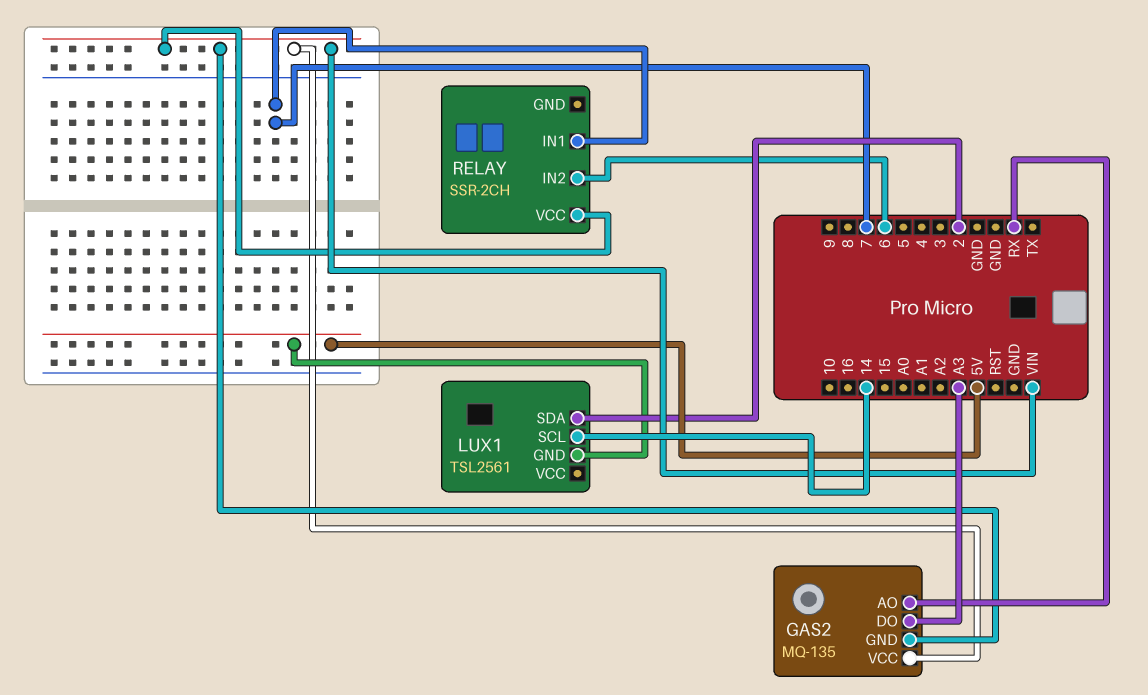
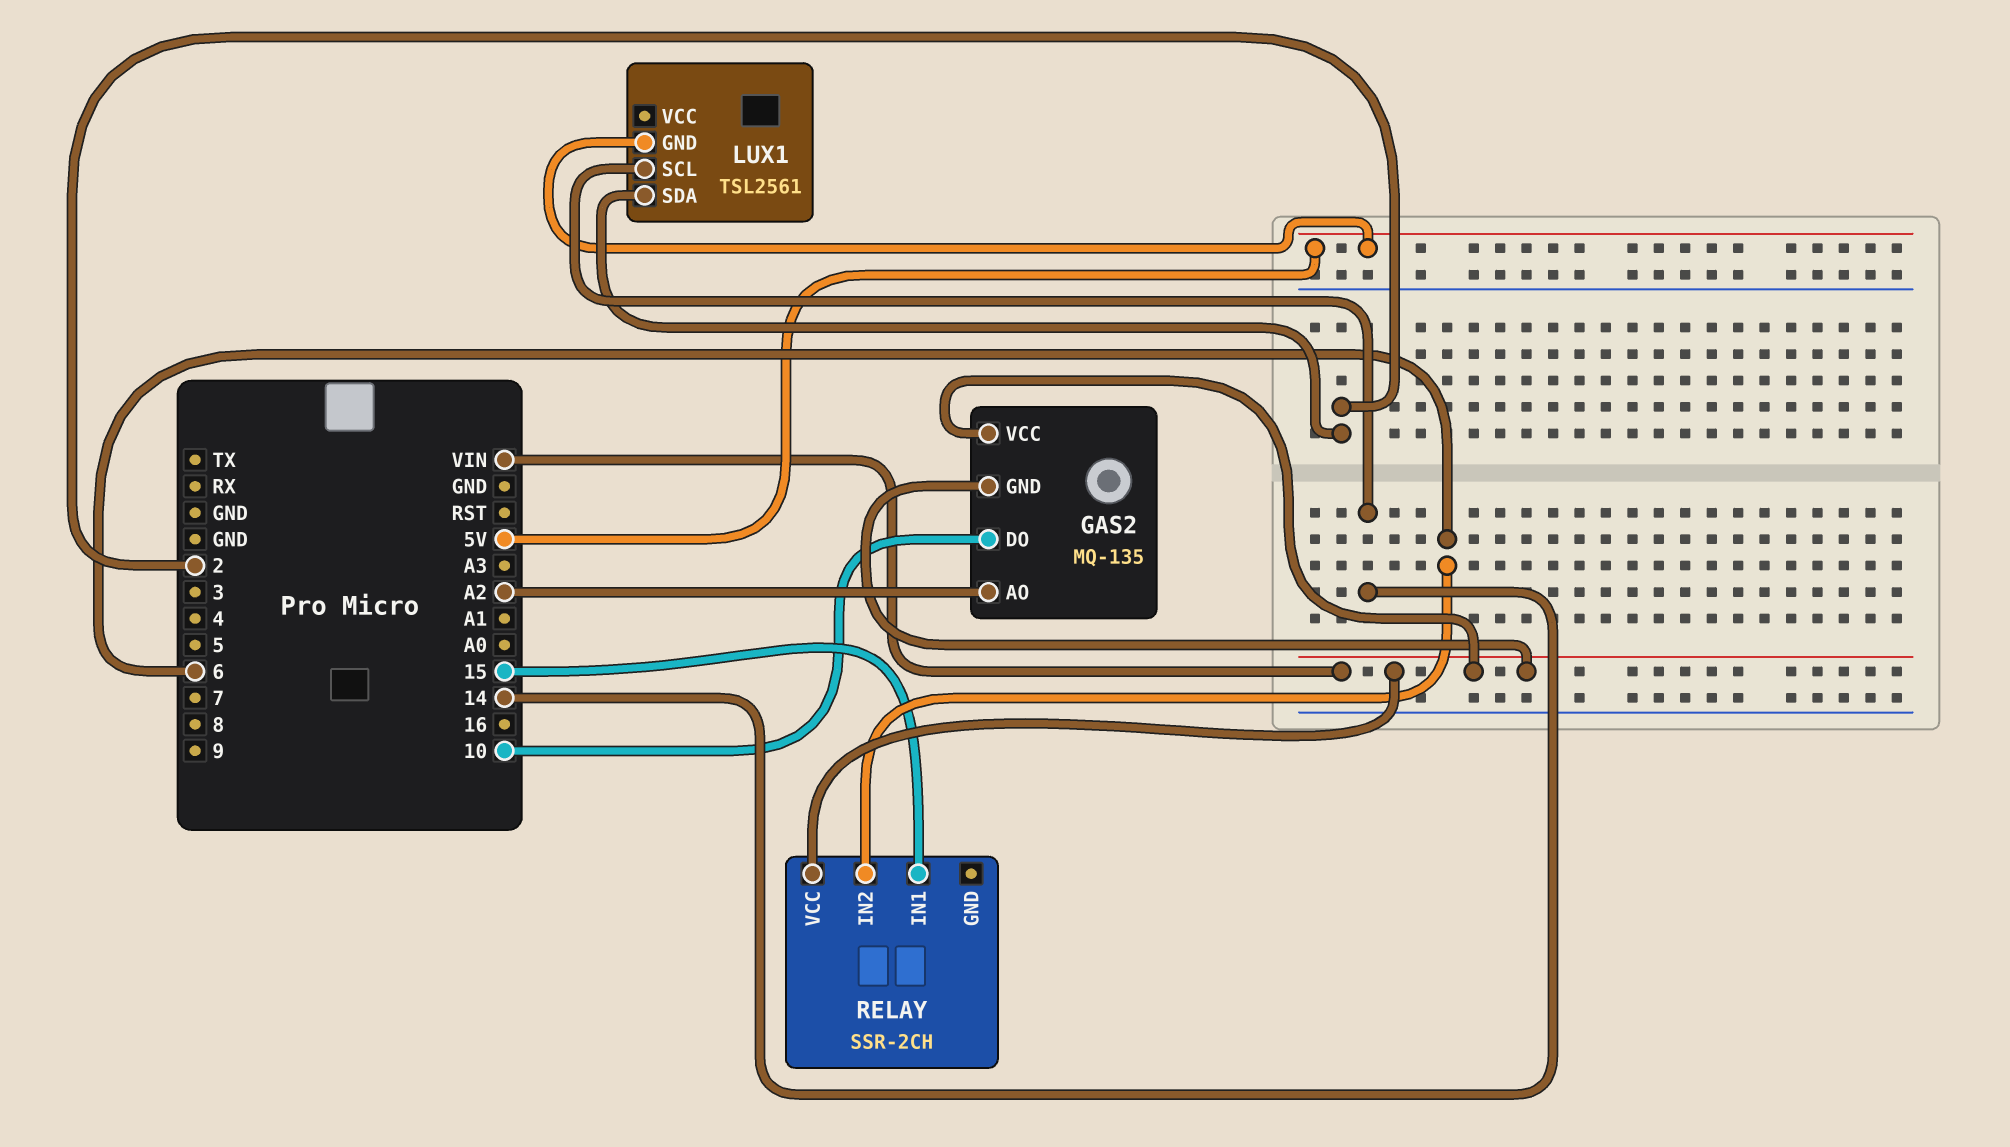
GAS2 pin AO: RX -> A2
GAS2 pin DO: A3 -> 10
RELAY pin IN1: 7 -> 15

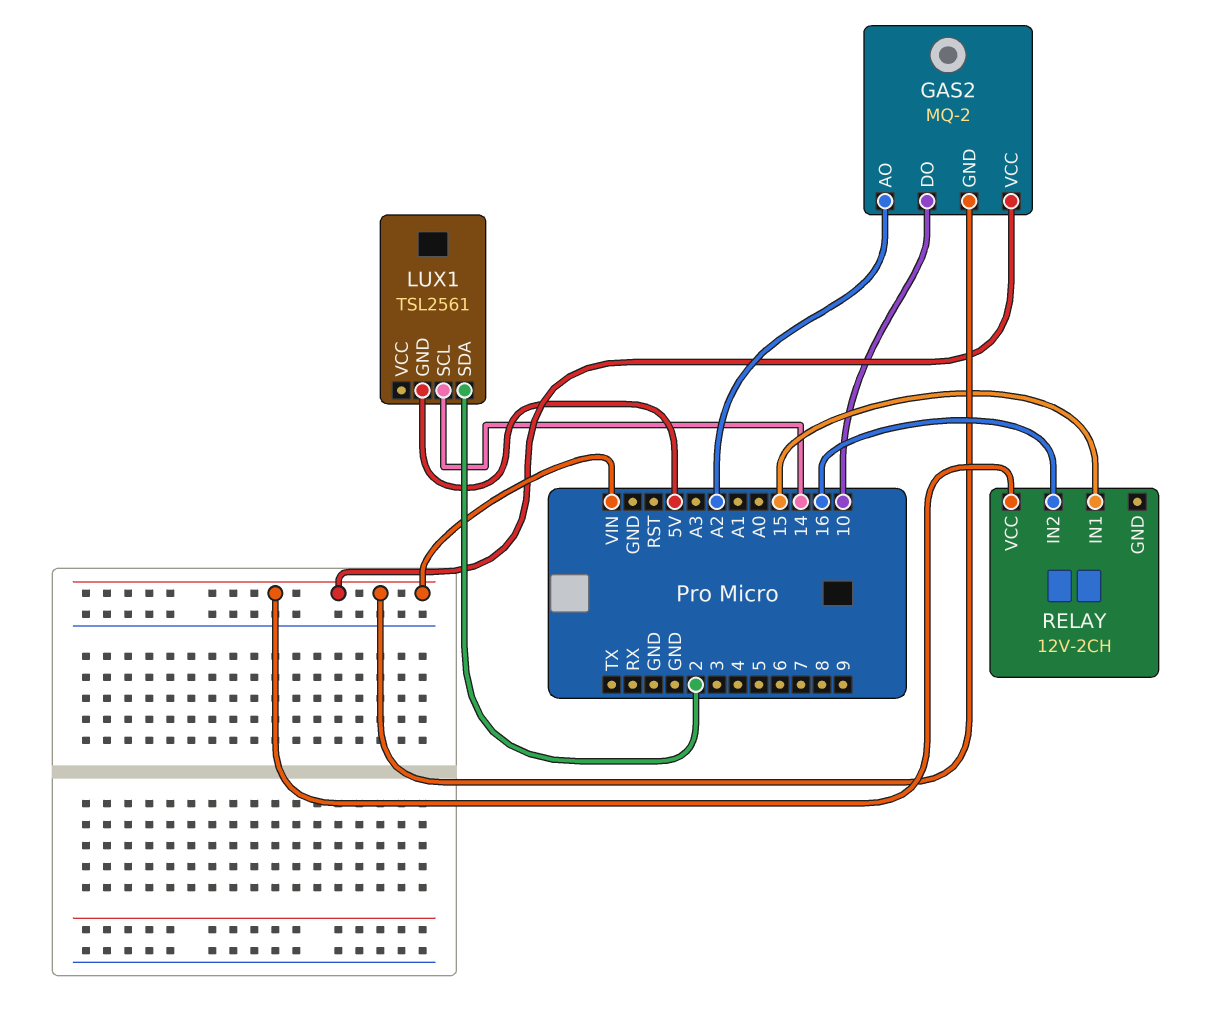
GAS2: MQ-135 -> MQ-2
RELAY: SSR-2CH -> 12V-2CH
RELAY pin IN2: 6 -> 16

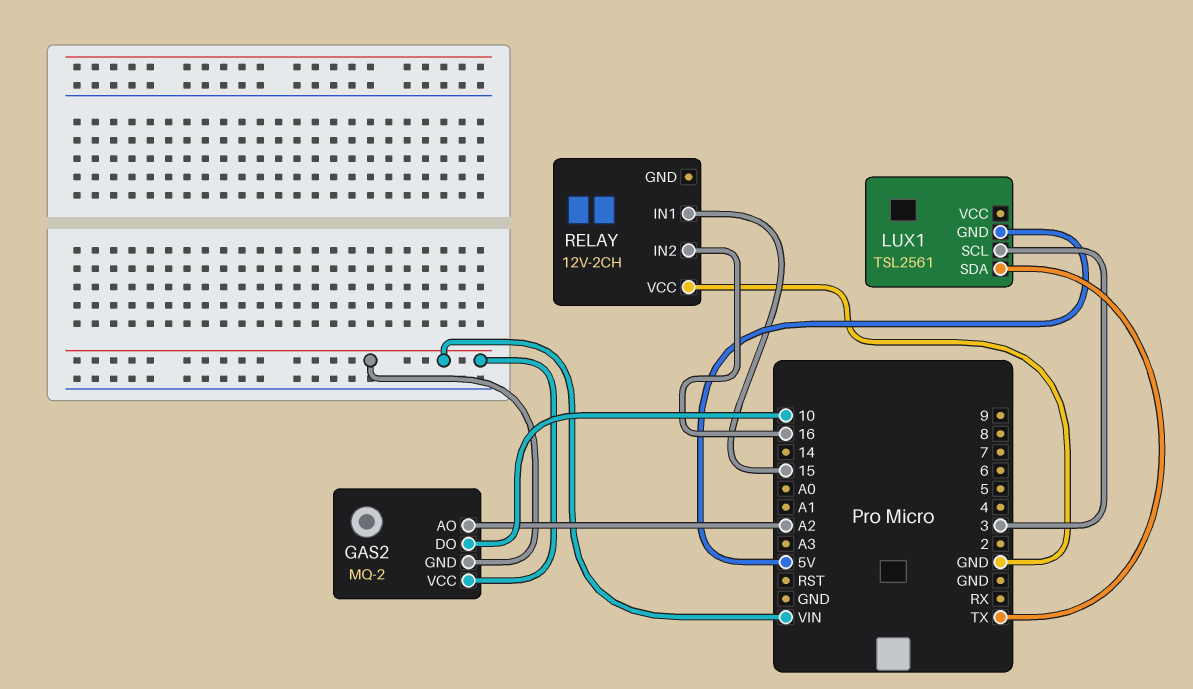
LUX1 pin SCL: 14 -> 3
LUX1 pin SDA: 2 -> TX
RELAY pin VCC: VIN -> GND

